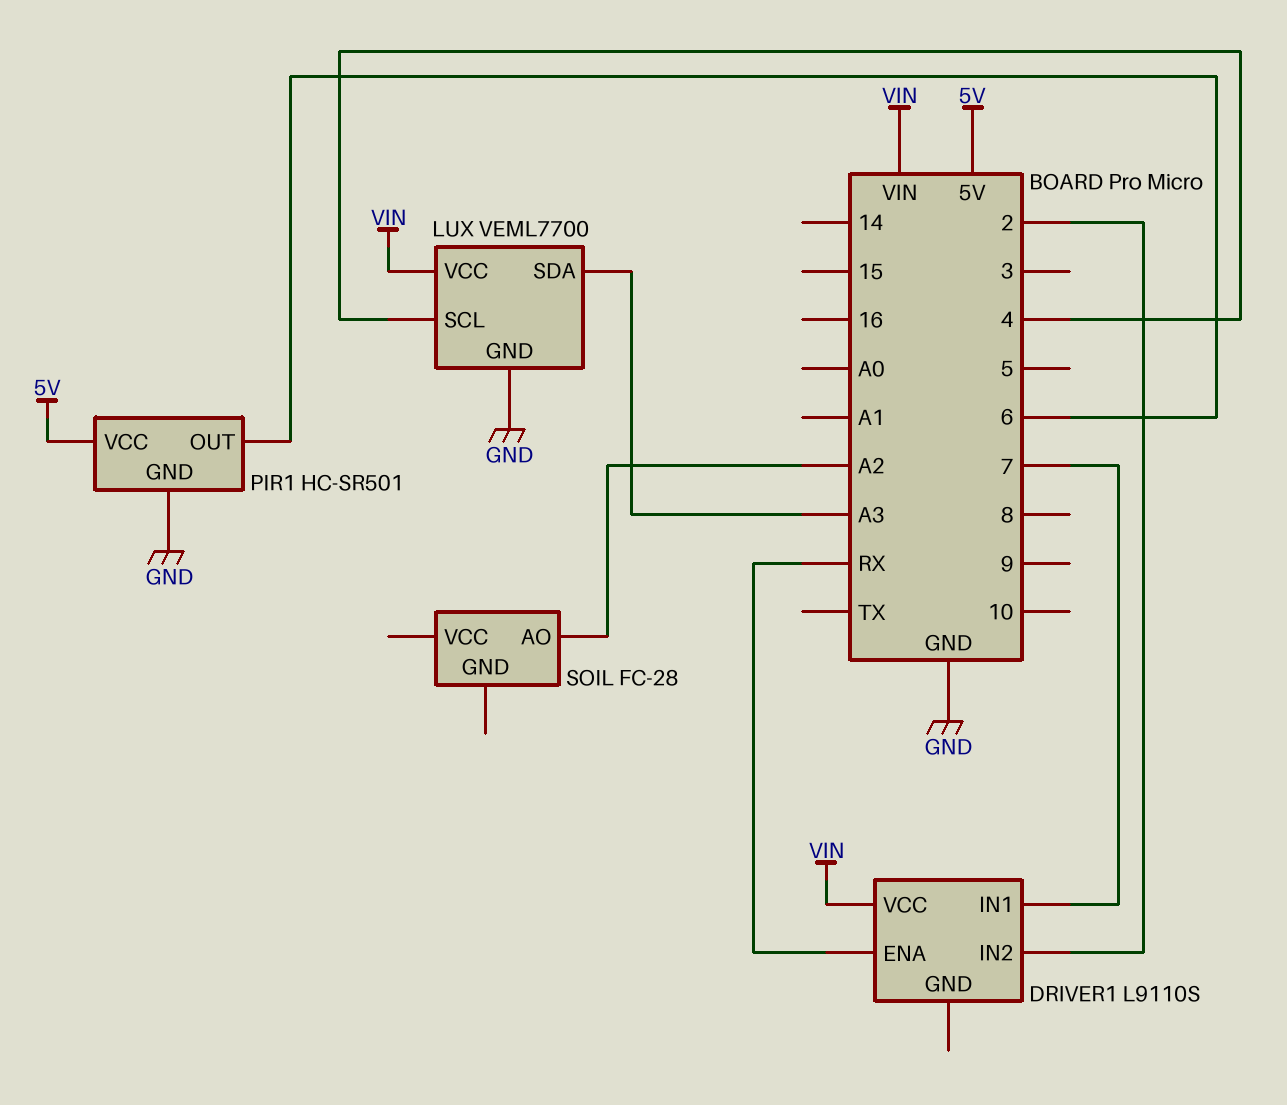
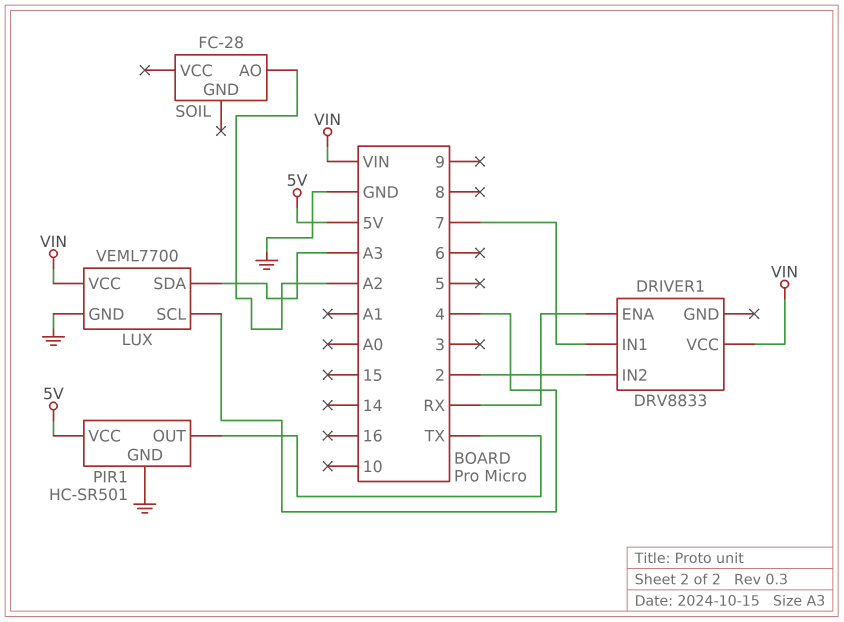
DRIVER1: L9110S -> DRV8833
PIR1 pin OUT: 6 -> TX

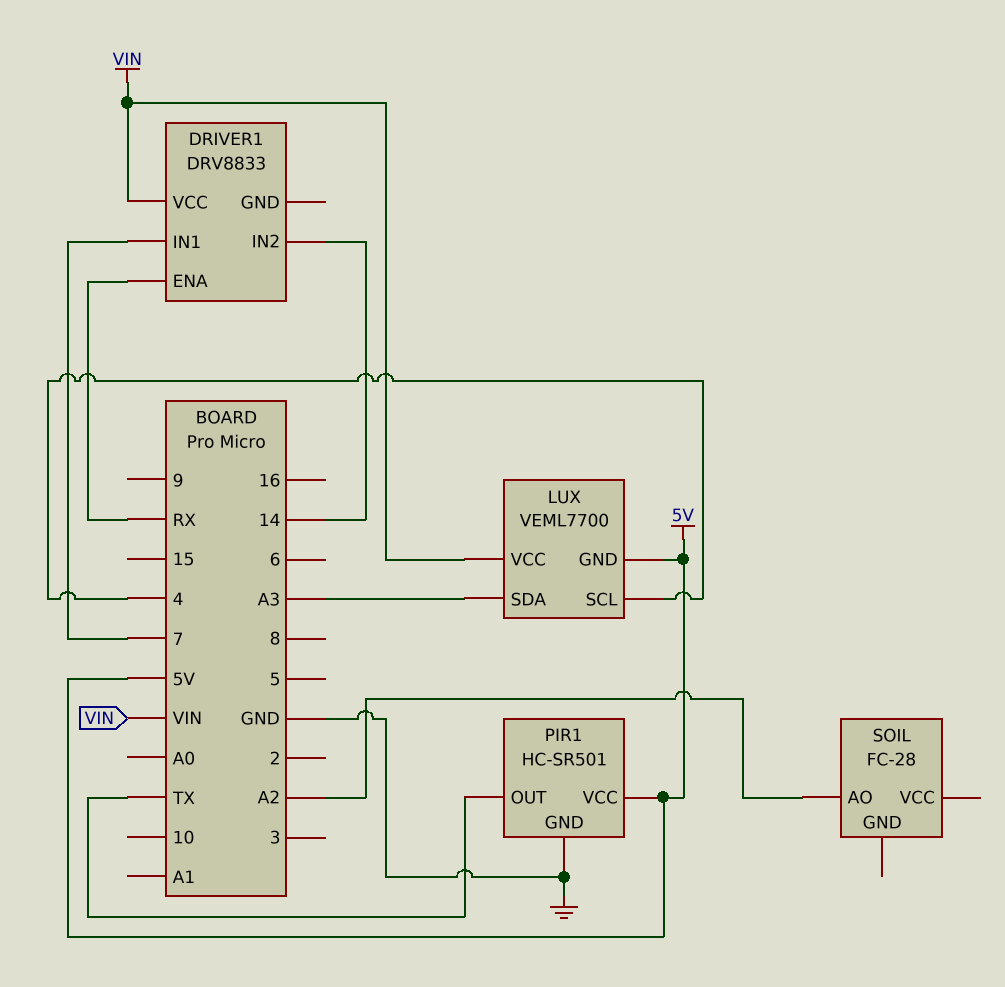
DRIVER1 pin IN2: 2 -> 14
LUX pin GND: GND -> 5V

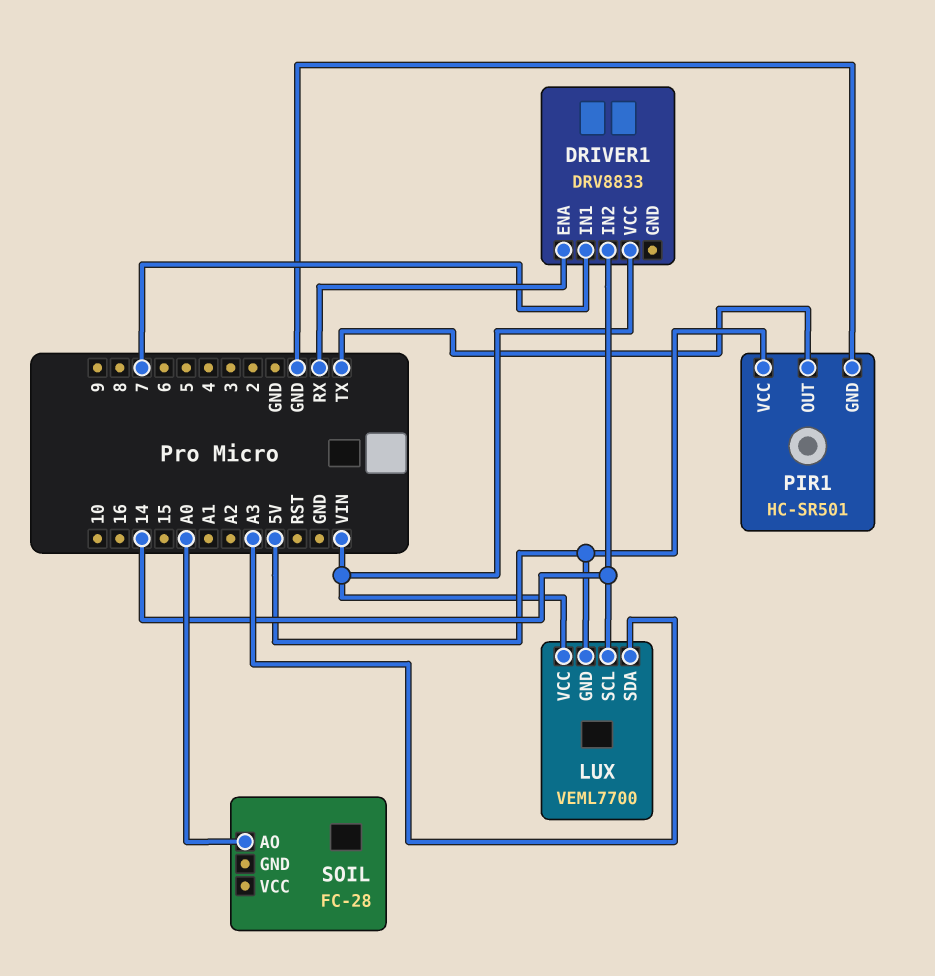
LUX pin SCL: 4 -> 14
SOIL pin AO: A2 -> A0

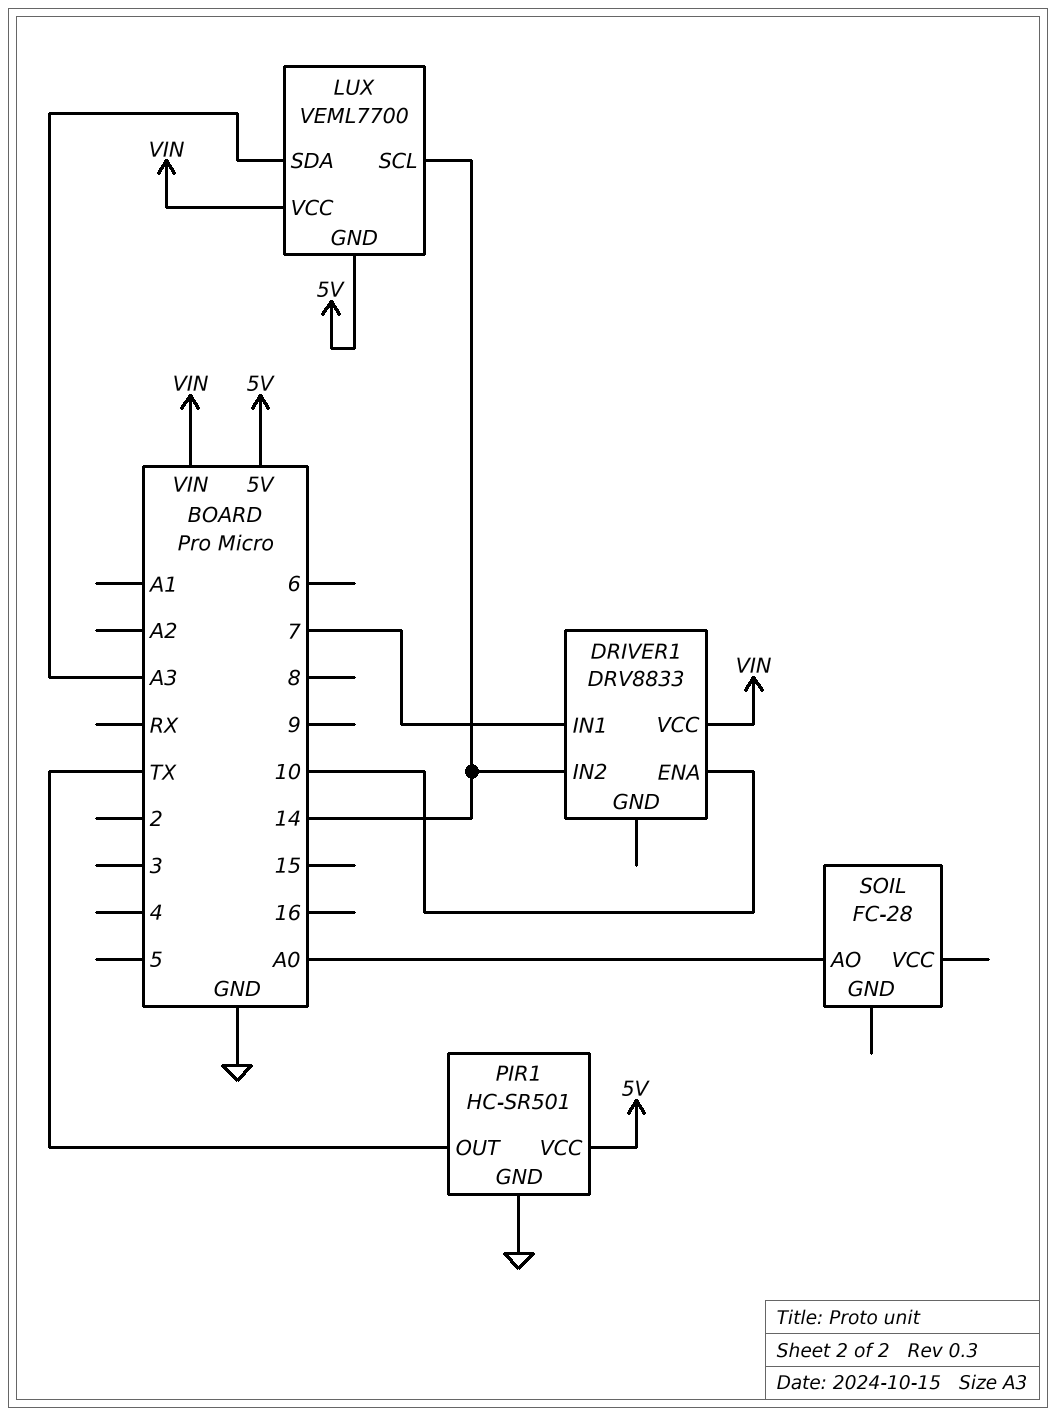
DRIVER1 pin ENA: RX -> 10

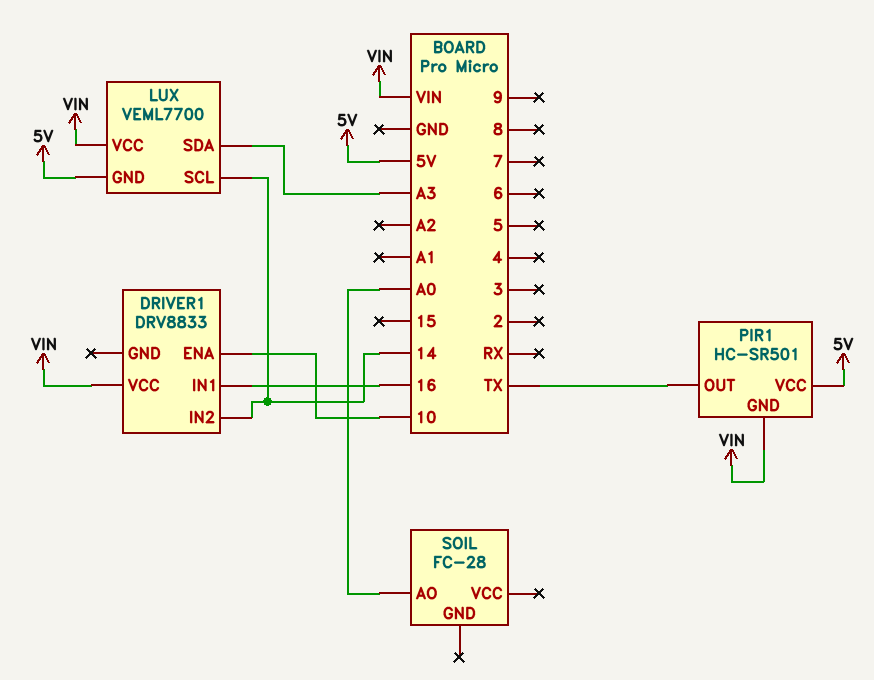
DRIVER1 pin IN1: 7 -> 16
PIR1 pin GND: GND -> VIN

